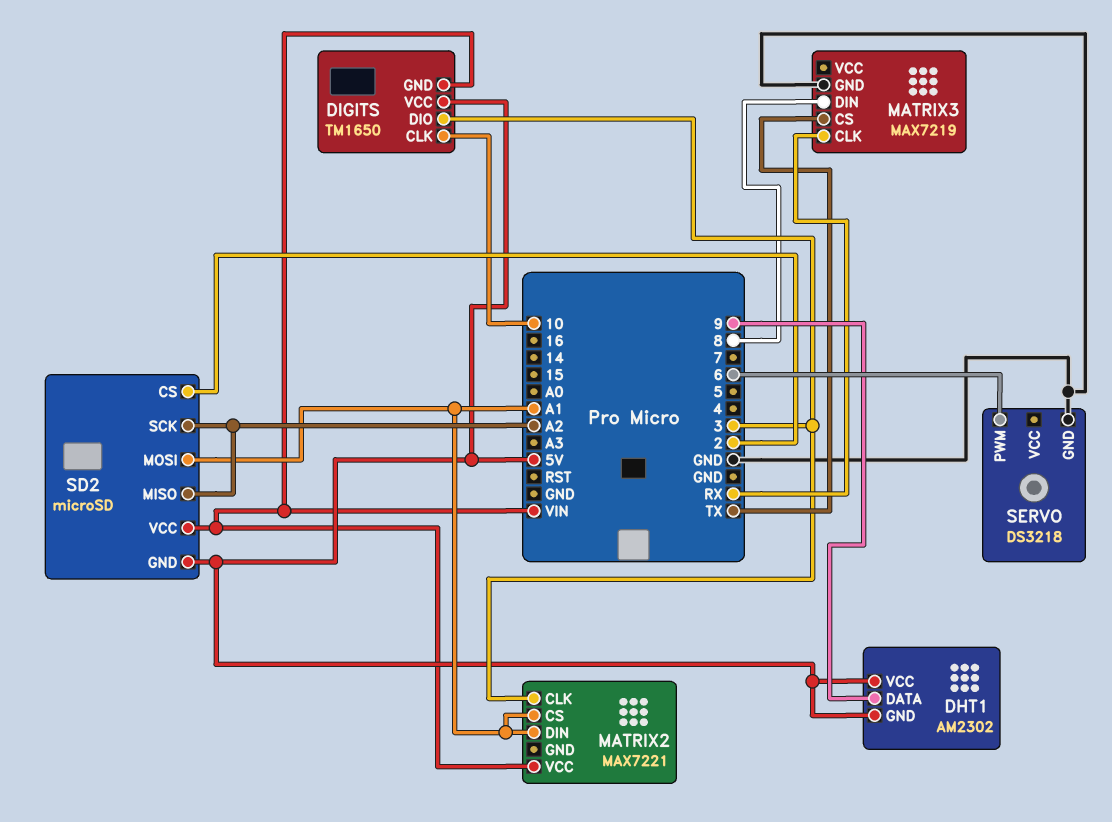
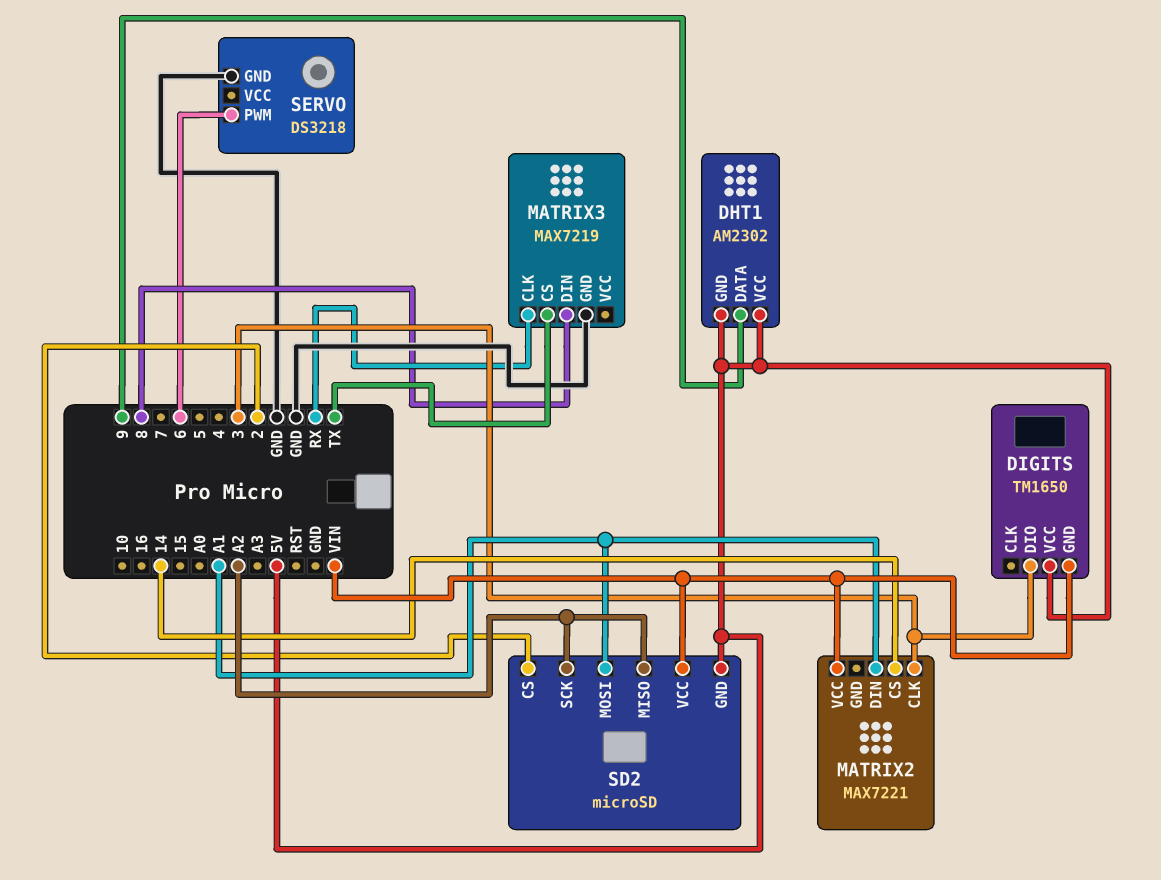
DIGITS pin CLK: 10 -> none
MATRIX2 pin CS: A1 -> 14

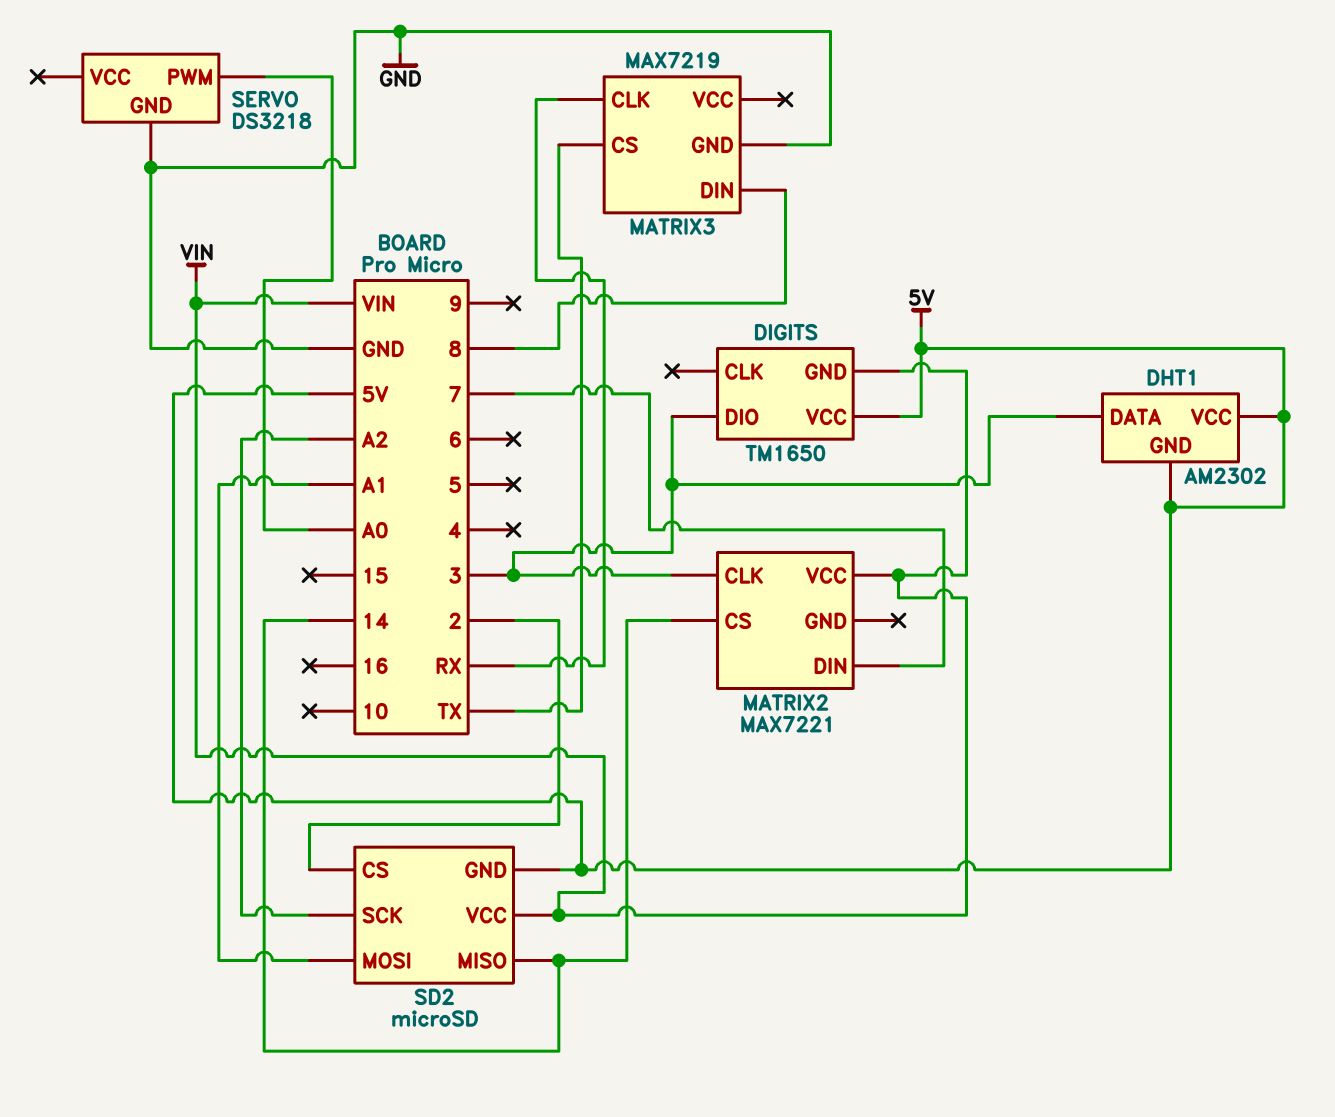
DHT1 pin DATA: 9 -> 3
MATRIX2 pin DIN: A1 -> 7
SD2 pin MISO: A2 -> 14
SERVO pin PWM: 6 -> A0

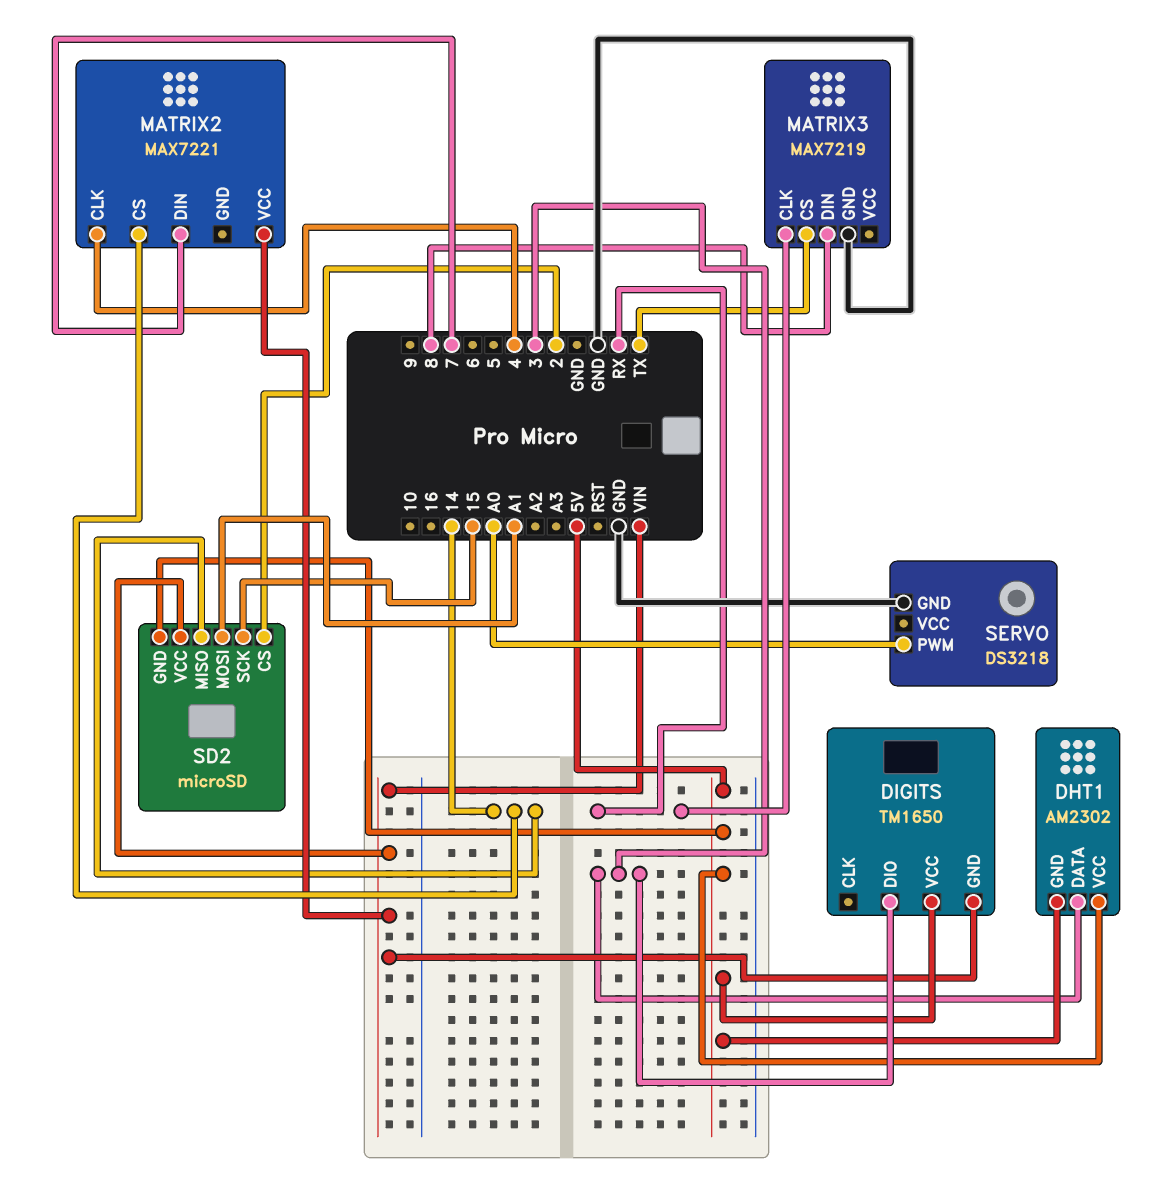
MATRIX2 pin CLK: 3 -> 4
SD2 pin SCK: A2 -> 15

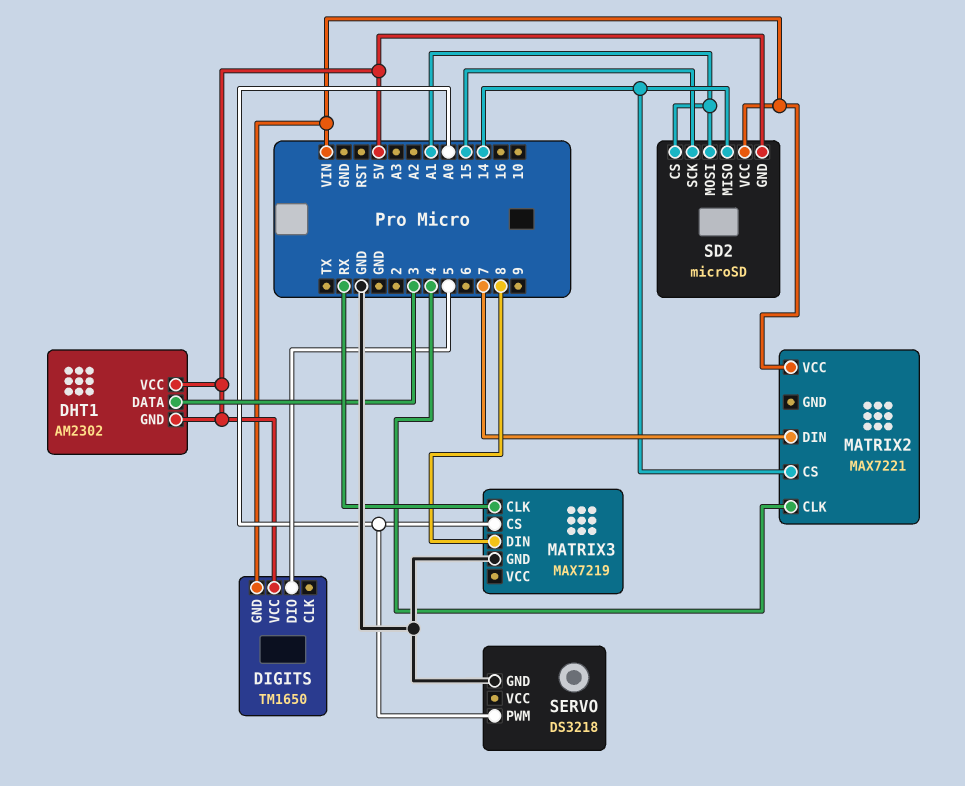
DIGITS pin DIO: 3 -> 5
MATRIX3 pin CS: TX -> A0
SD2 pin CS: 2 -> A1

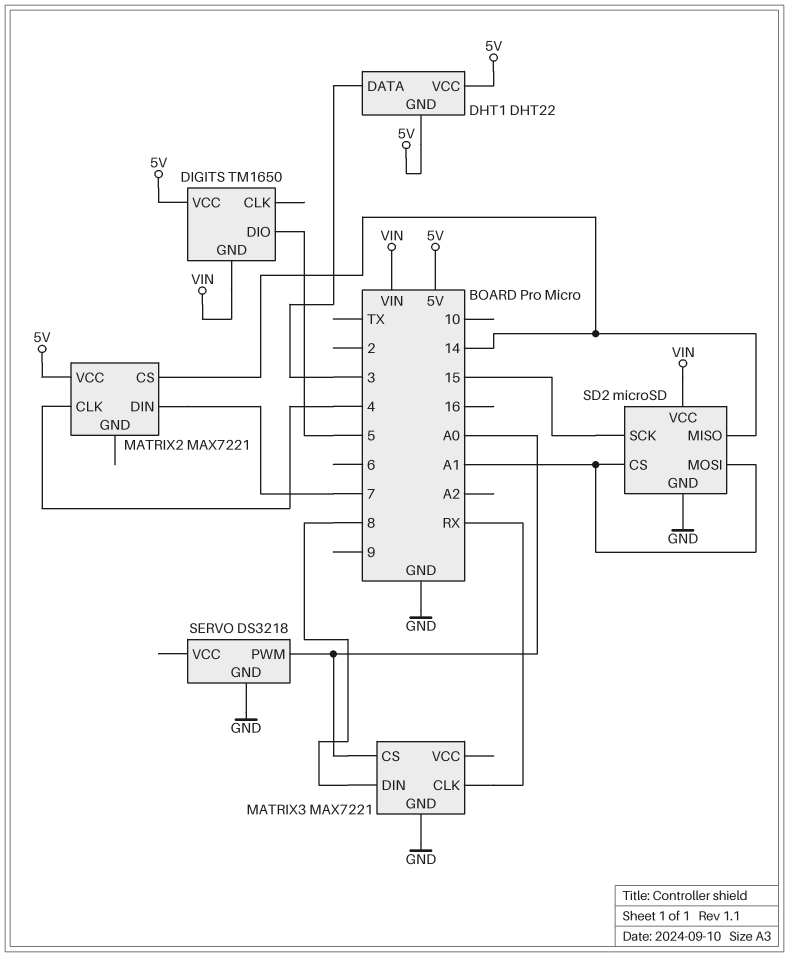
DHT1: AM2302 -> DHT22
MATRIX2 pin VCC: VIN -> 5V
MATRIX3: MAX7219 -> MAX7221
SD2 pin GND: 5V -> GND

